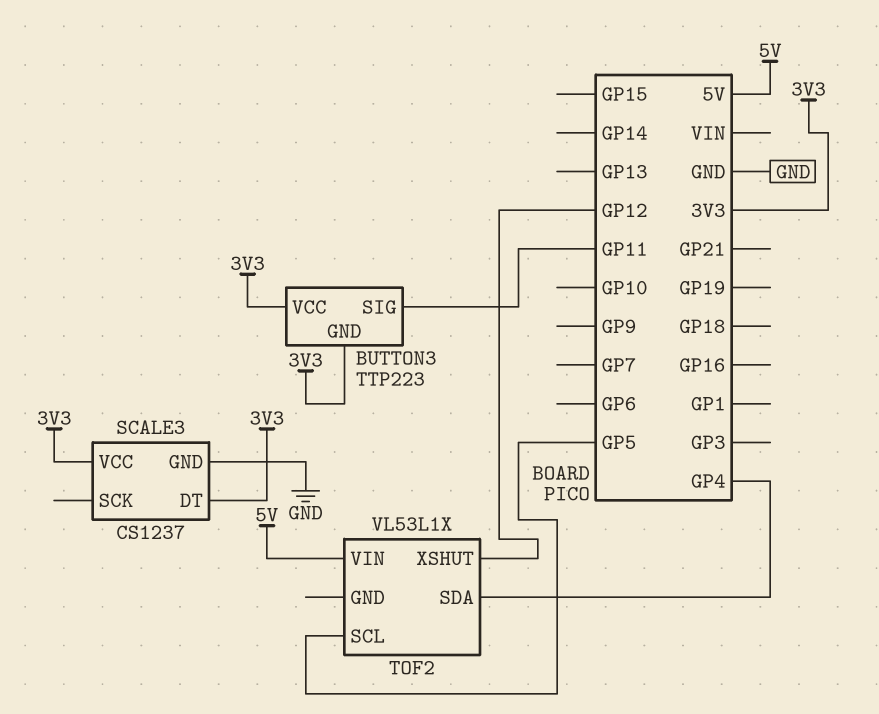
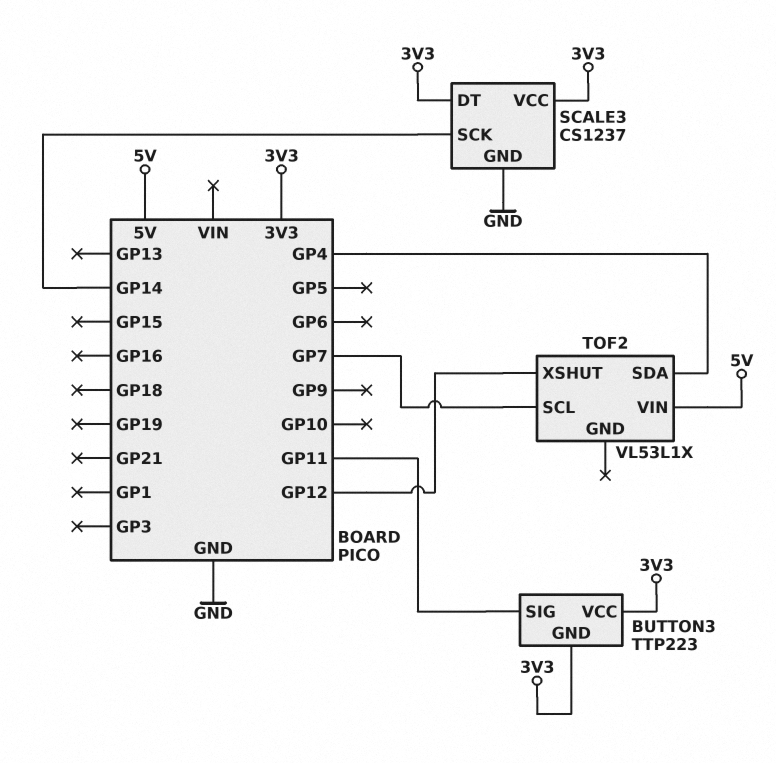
SCALE3 pin SCK: none -> GP14
TOF2 pin SCL: GP5 -> GP7

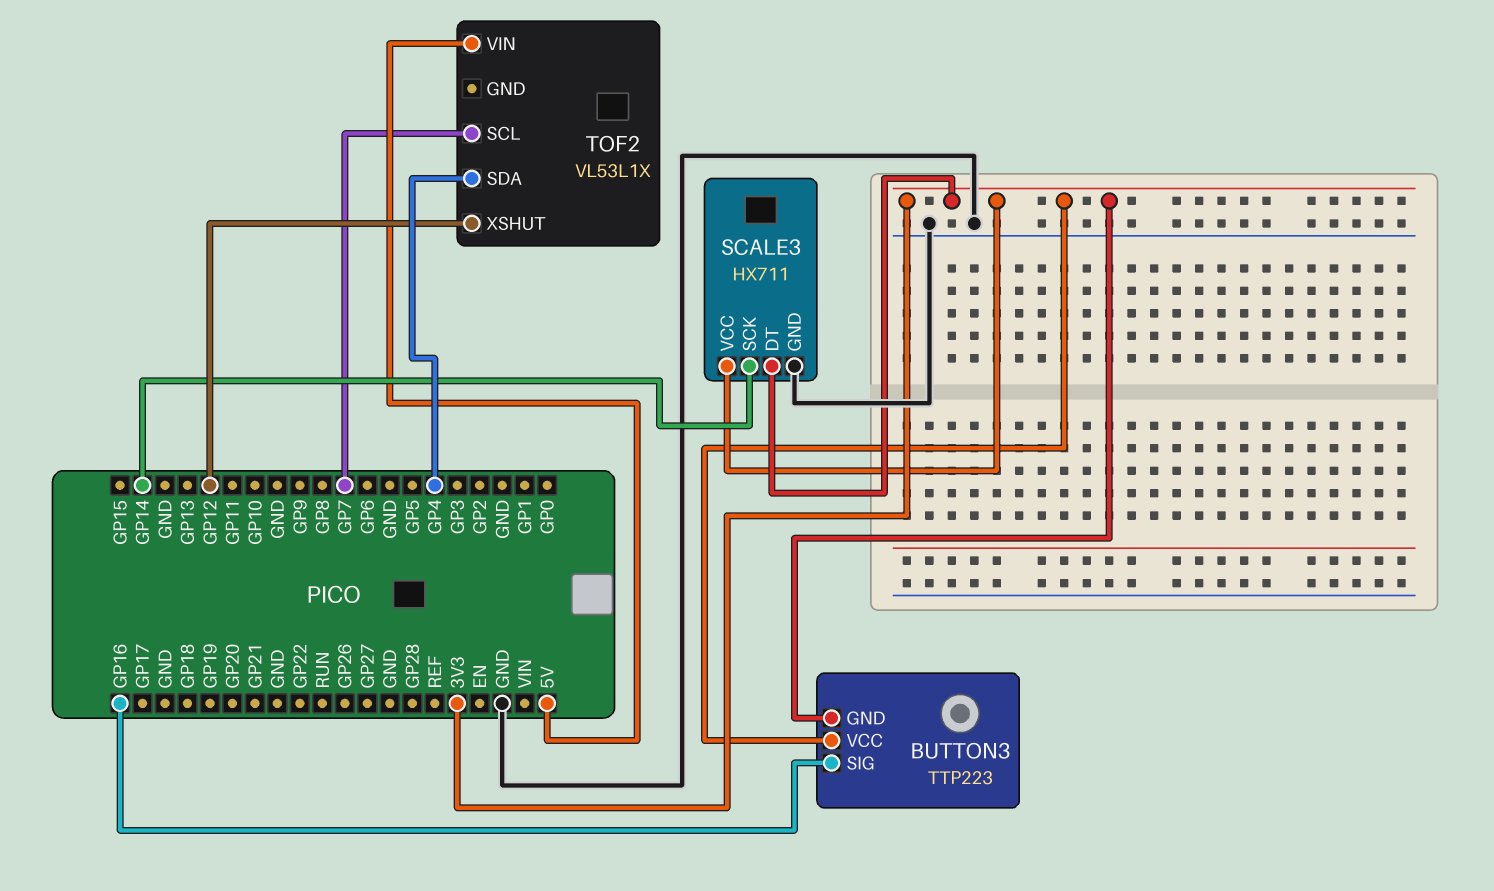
BUTTON3 pin SIG: GP11 -> GP16
SCALE3: CS1237 -> HX711

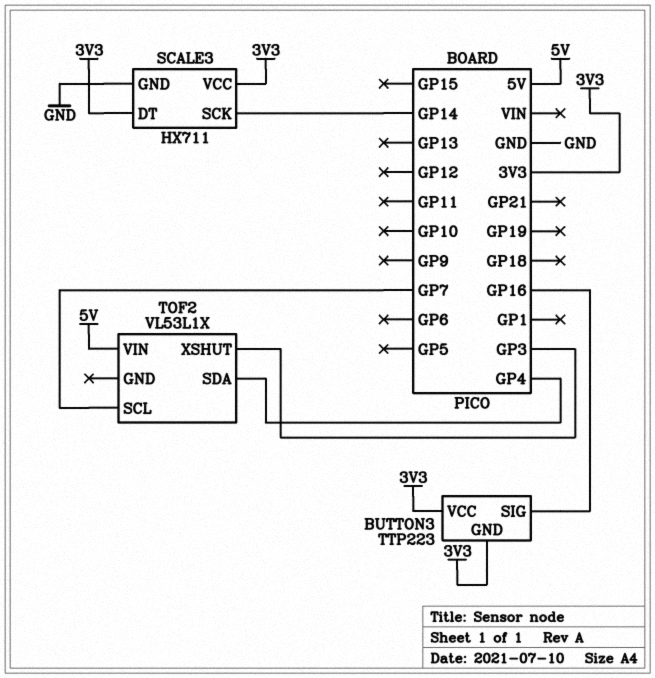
TOF2 pin XSHUT: GP12 -> GP3

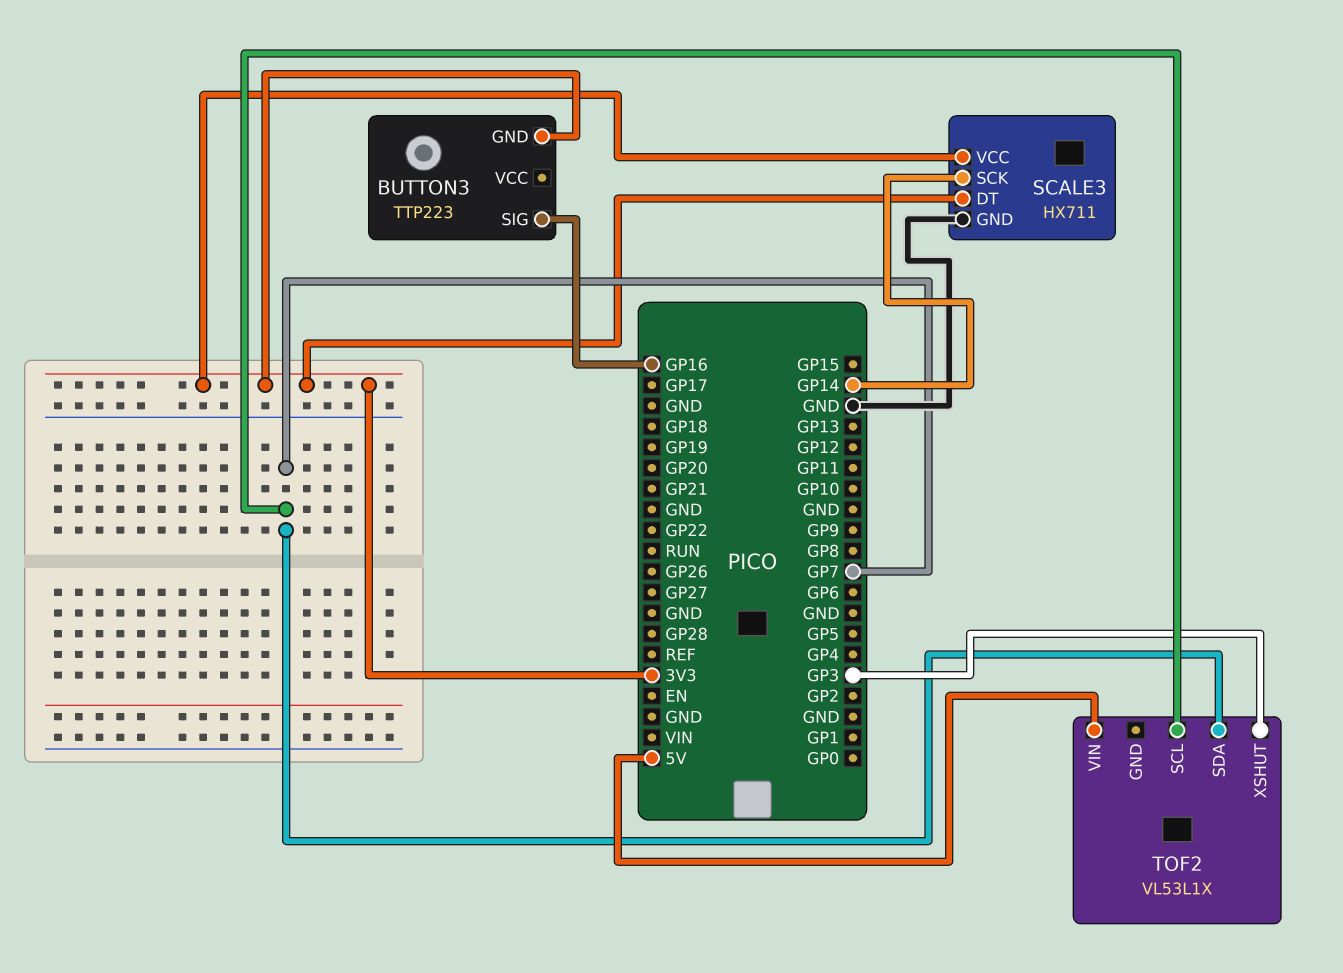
BUTTON3 pin VCC: 3V3 -> none
TOF2 pin SDA: GP4 -> GP7

